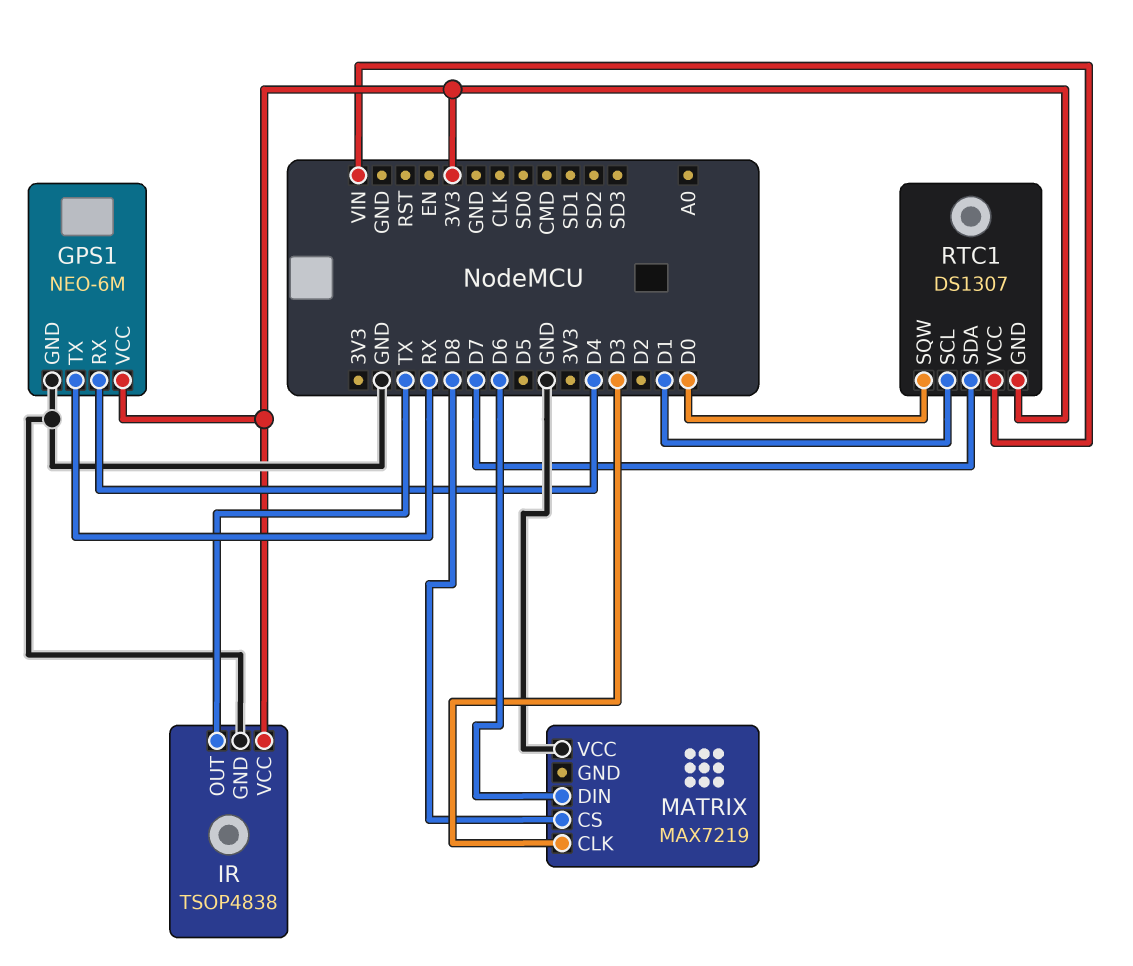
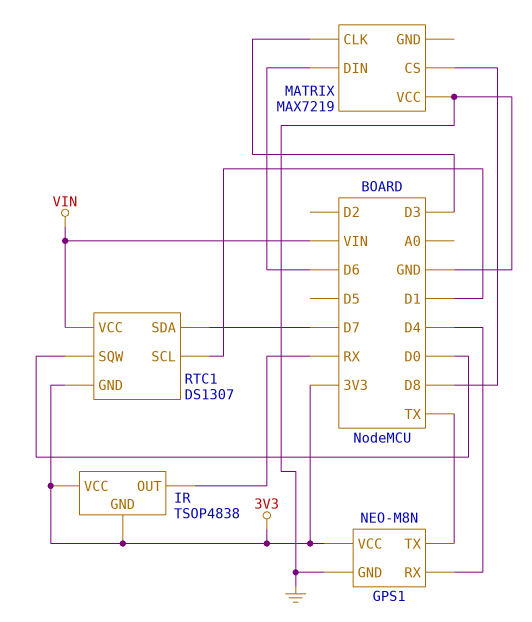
GPS1: NEO-6M -> NEO-M8N
GPS1 pin TX: RX -> TX
IR pin GND: GND -> 3V3
IR pin OUT: TX -> RX

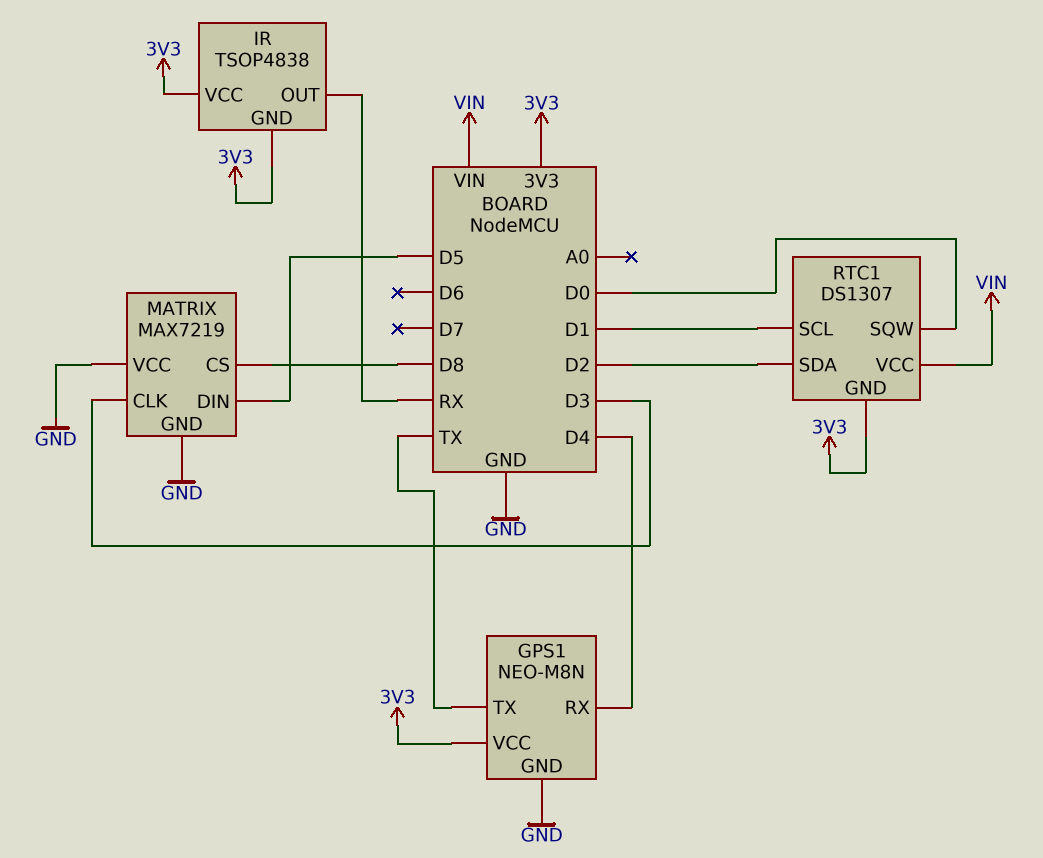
MATRIX pin DIN: D6 -> D5
MATRIX pin GND: none -> GND
RTC1 pin SDA: D7 -> D2

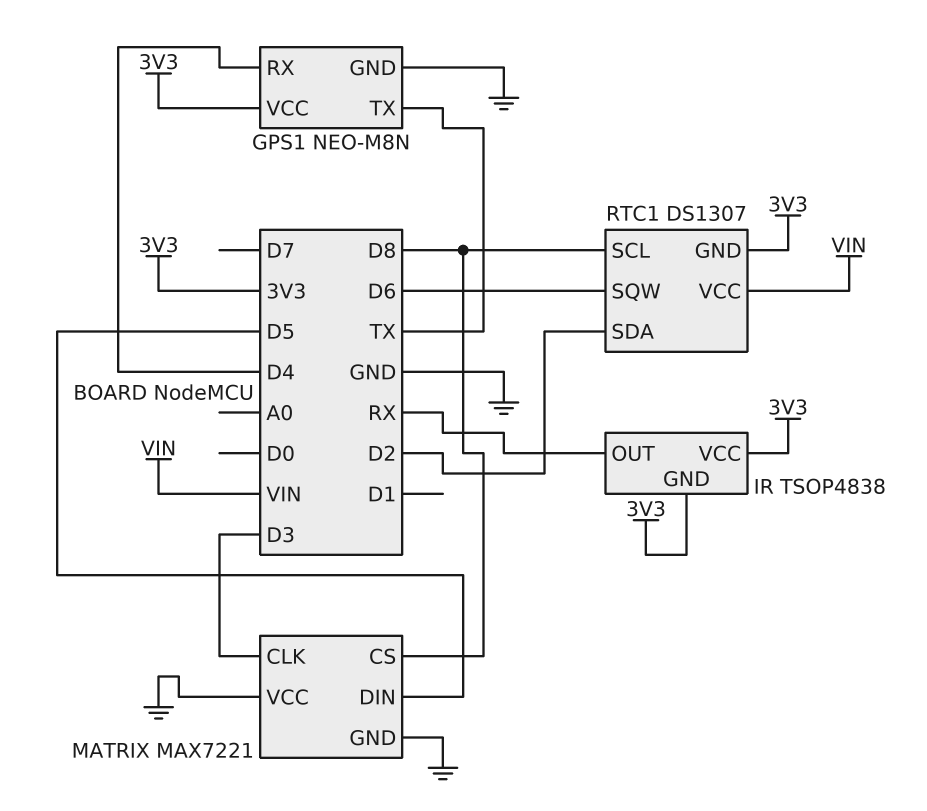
MATRIX: MAX7219 -> MAX7221
RTC1 pin SCL: D1 -> D8
RTC1 pin SQW: D0 -> D6

